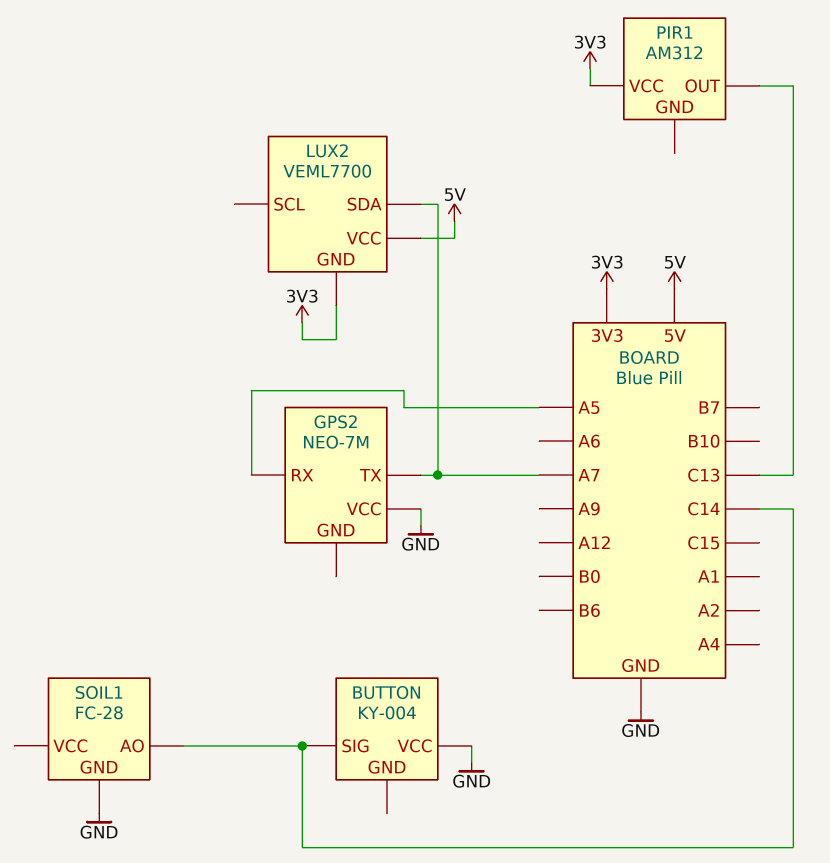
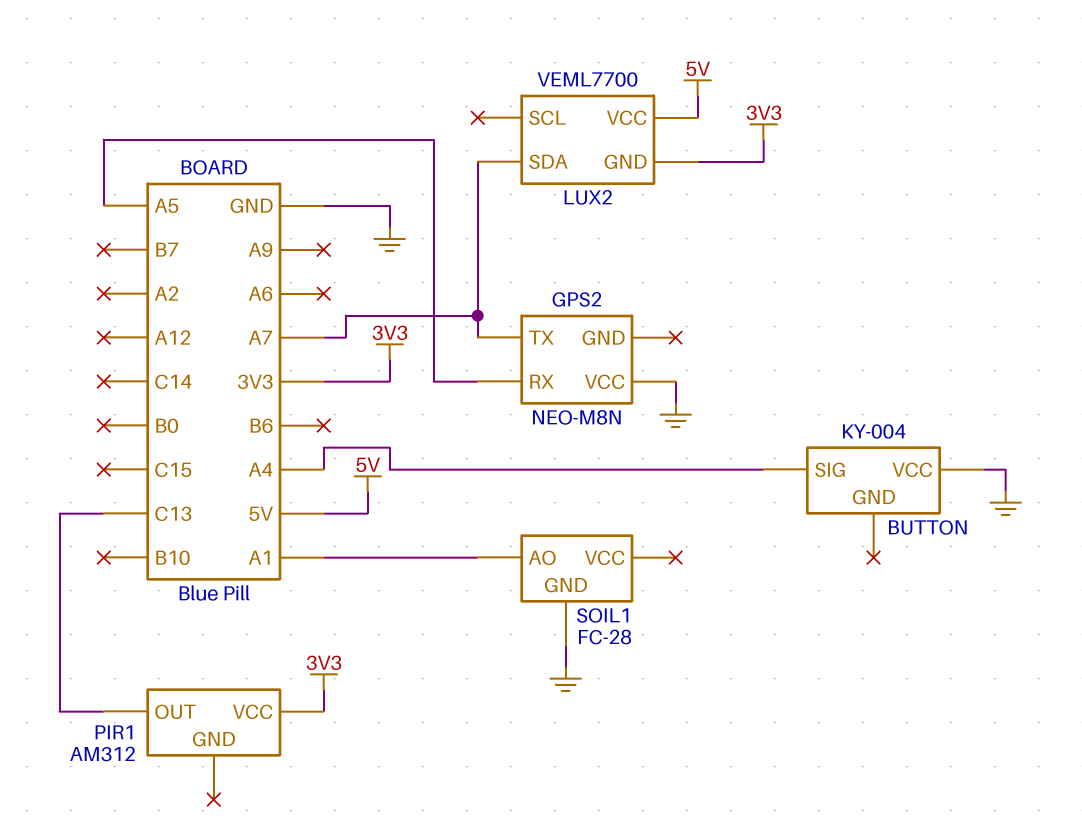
BUTTON pin SIG: C14 -> A4
GPS2: NEO-7M -> NEO-M8N
SOIL1 pin AO: C14 -> A1

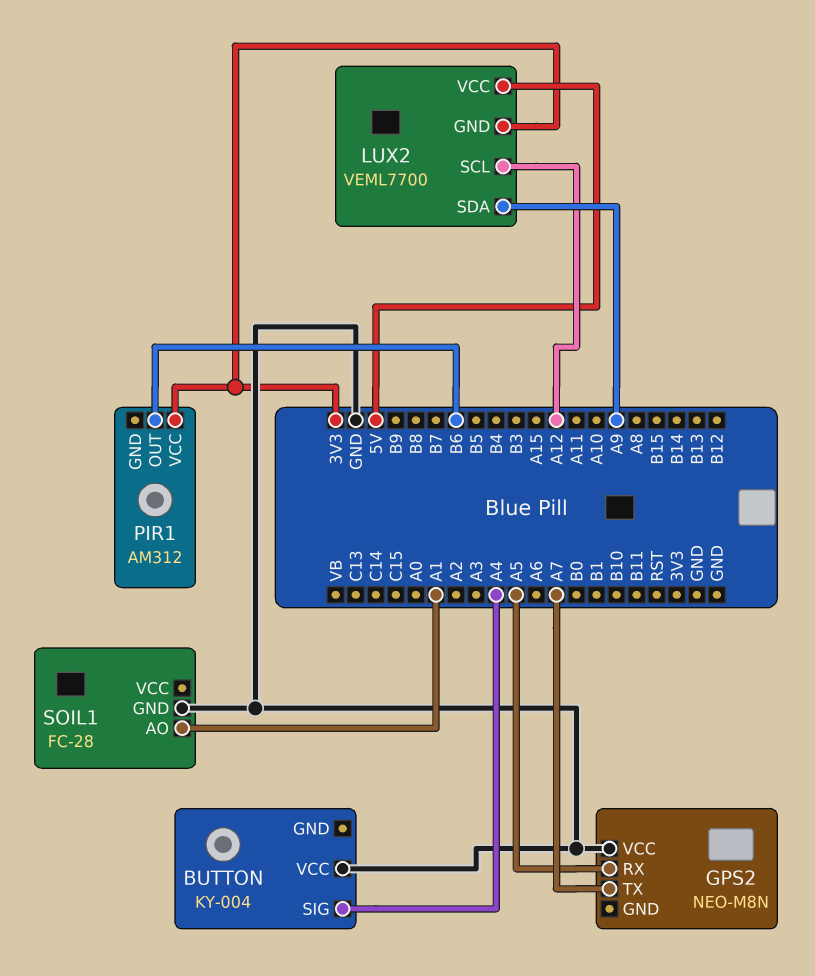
LUX2 pin SCL: none -> A12
LUX2 pin SDA: A7 -> A9
PIR1 pin OUT: C13 -> B6

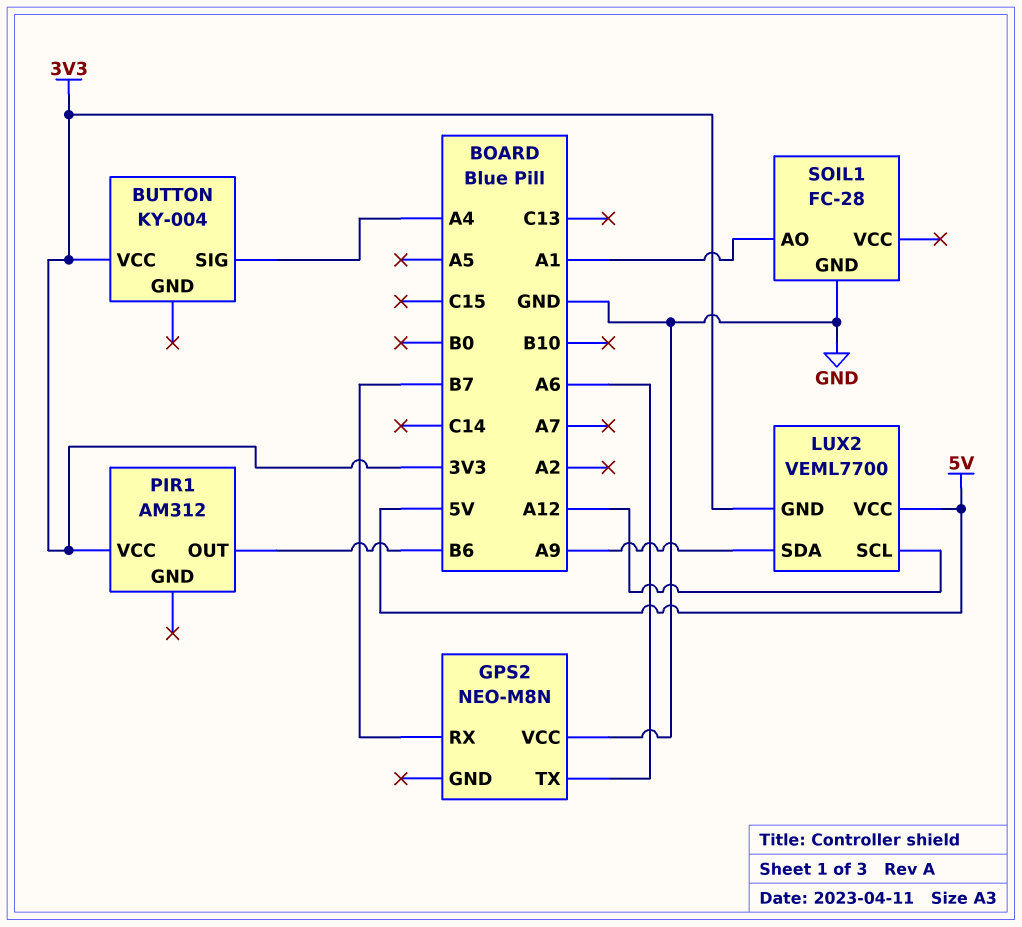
BUTTON pin VCC: GND -> 3V3
GPS2 pin RX: A5 -> B7
GPS2 pin TX: A7 -> A6

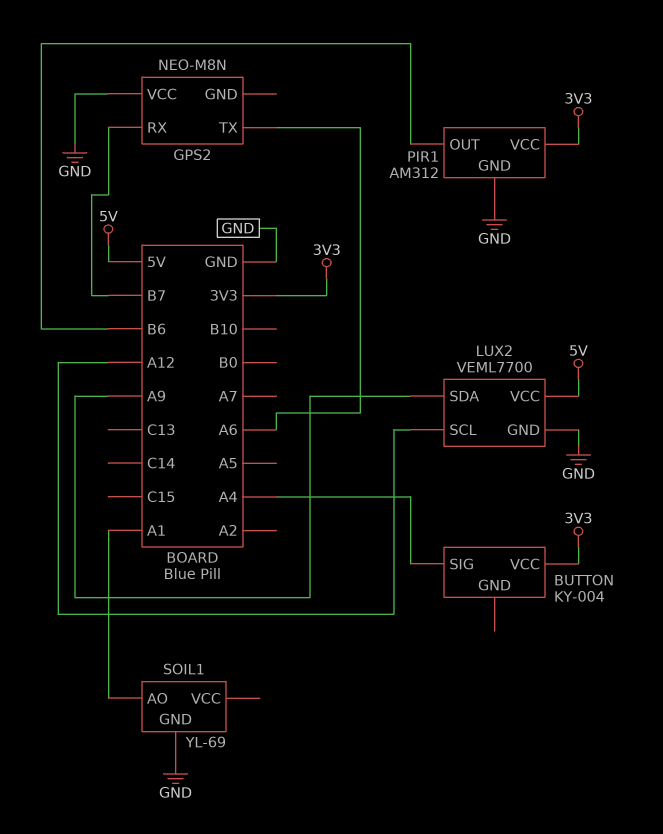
LUX2 pin GND: 3V3 -> GND
PIR1 pin GND: none -> GND
SOIL1: FC-28 -> YL-69

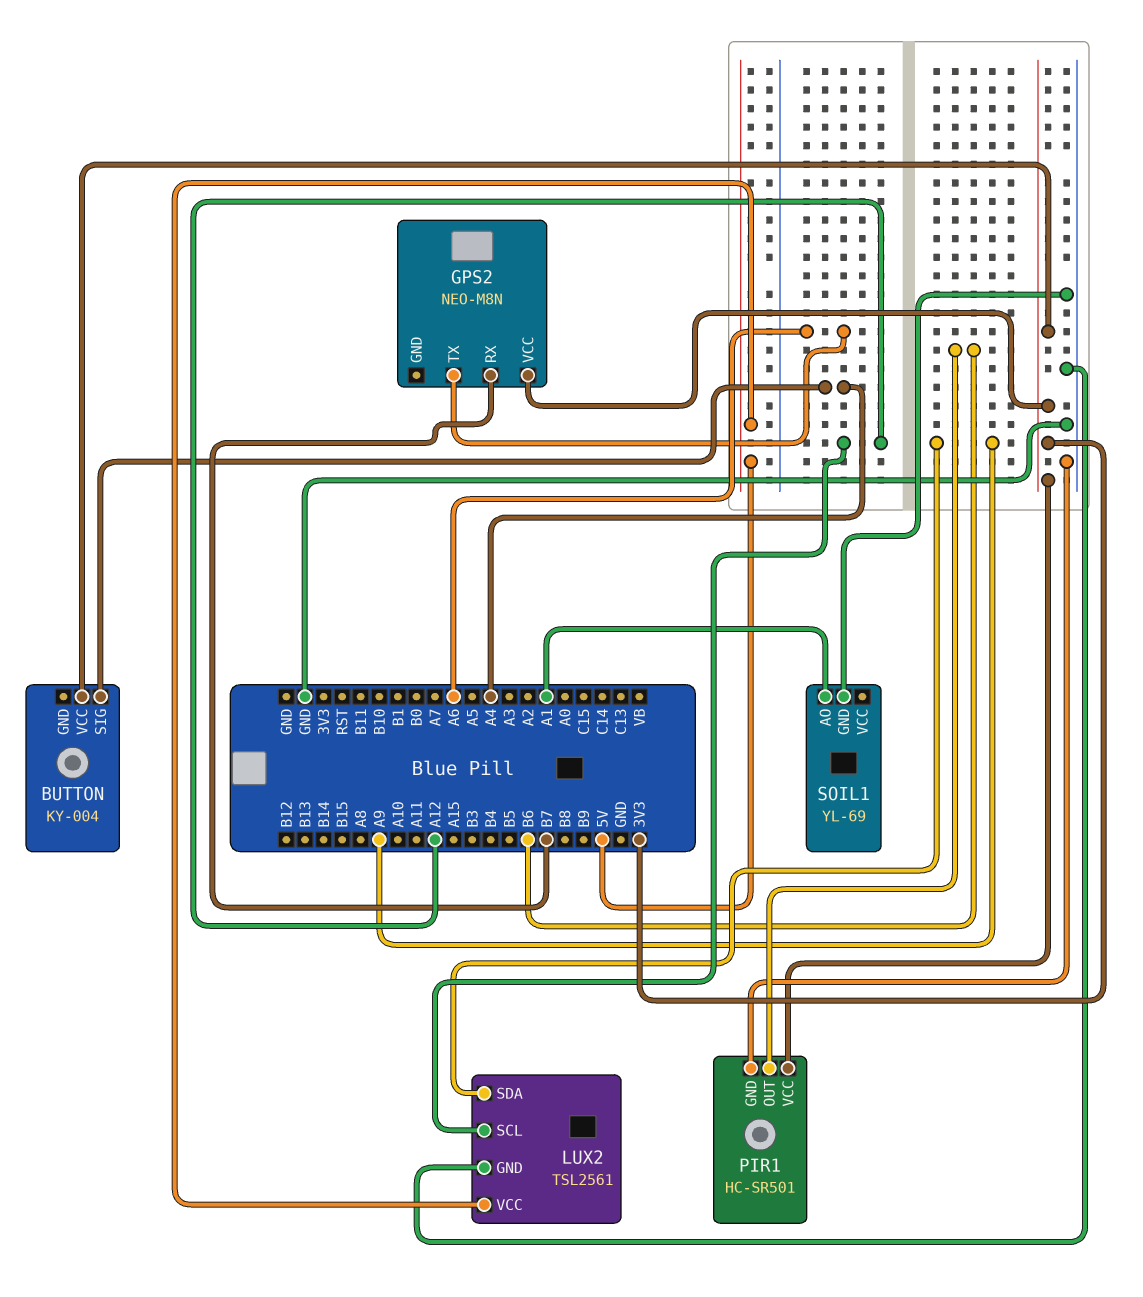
GPS2 pin VCC: GND -> 3V3
LUX2: VEML7700 -> TSL2561
PIR1: AM312 -> HC-SR501

